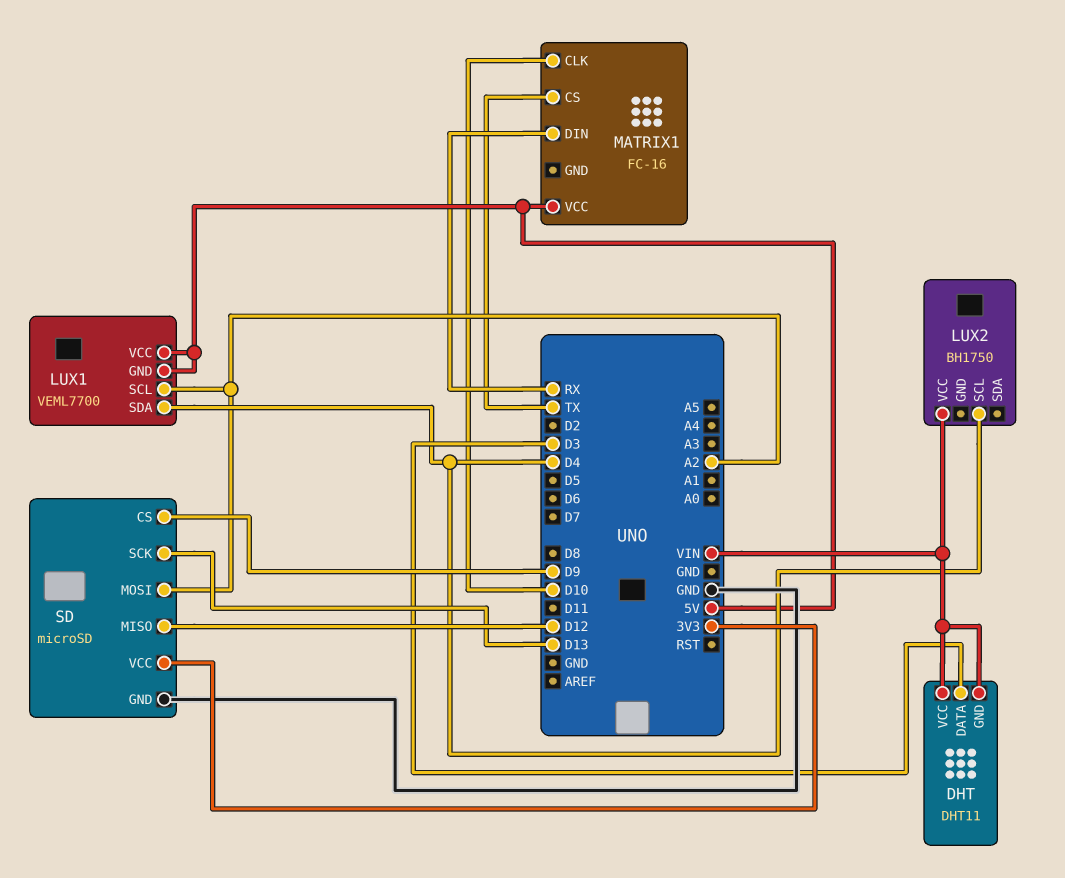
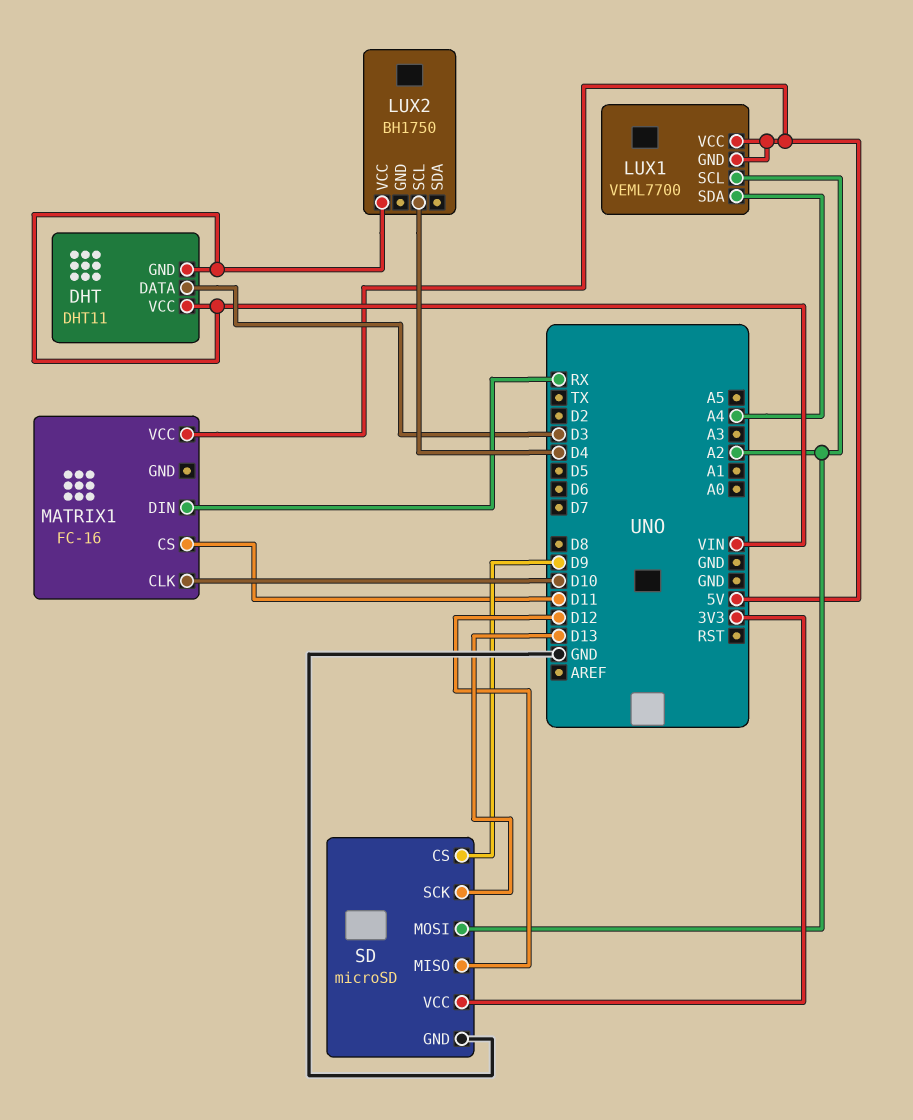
LUX1 pin SDA: D4 -> A4
MATRIX1 pin CS: TX -> D11

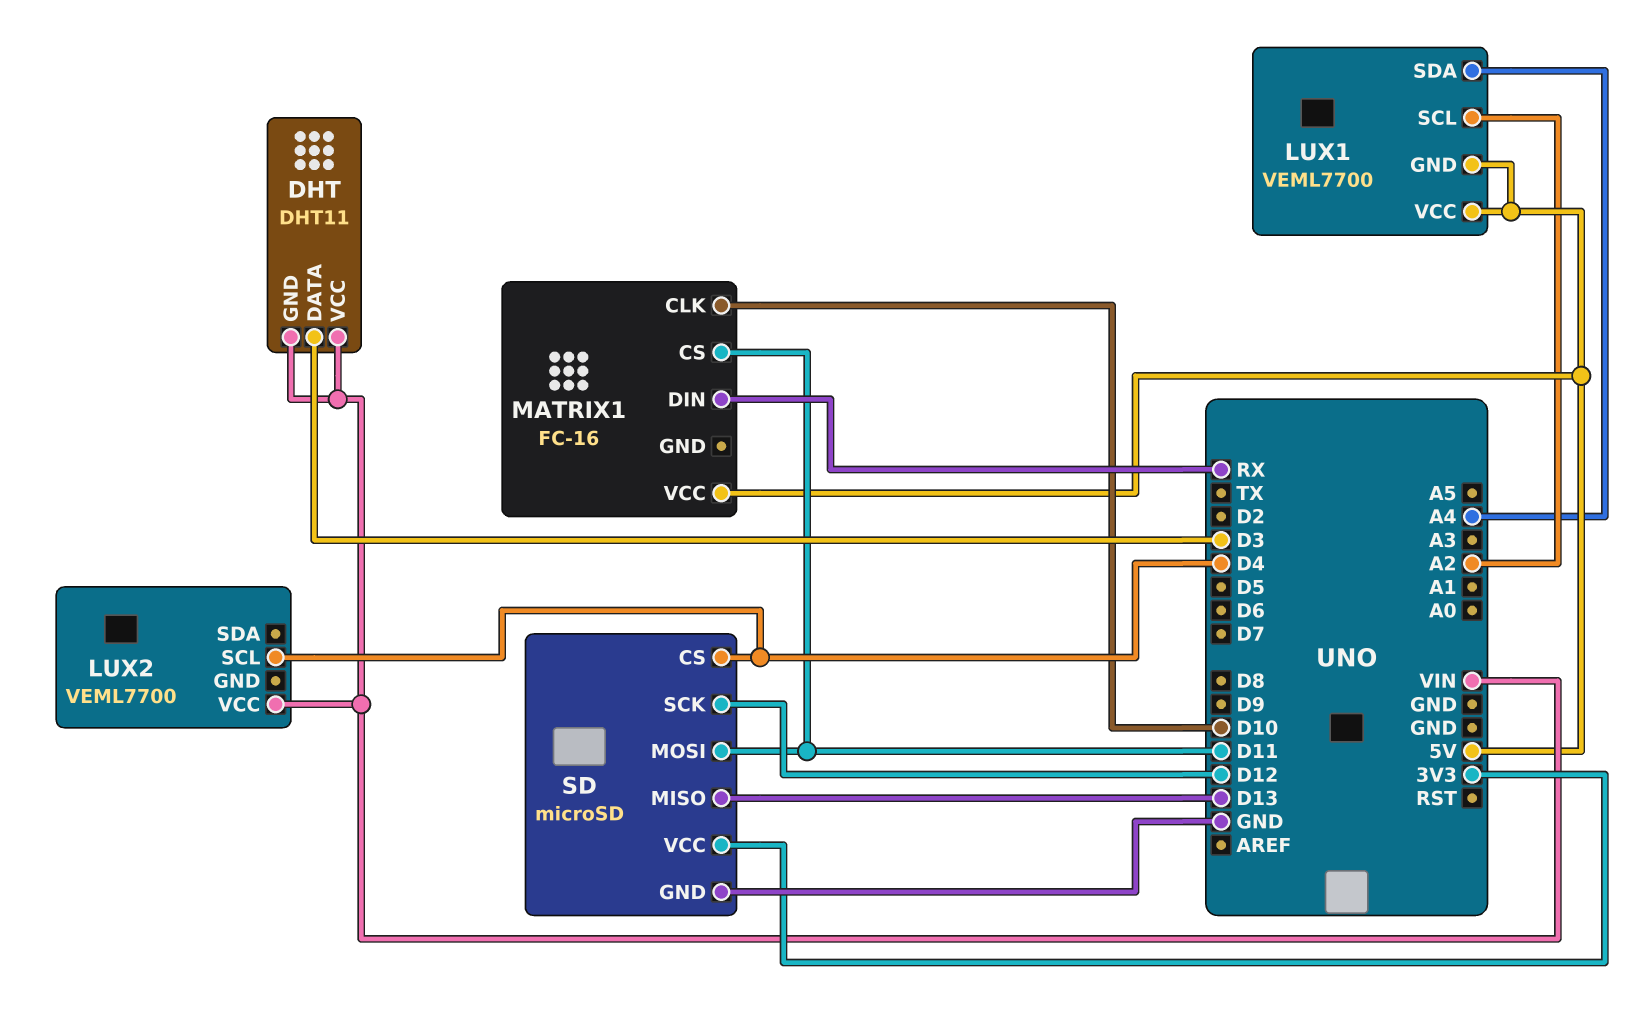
LUX2: BH1750 -> VEML7700
SD pin CS: D9 -> D4
SD pin MISO: D12 -> D13
SD pin MOSI: A2 -> D11
SD pin SCK: D13 -> D12

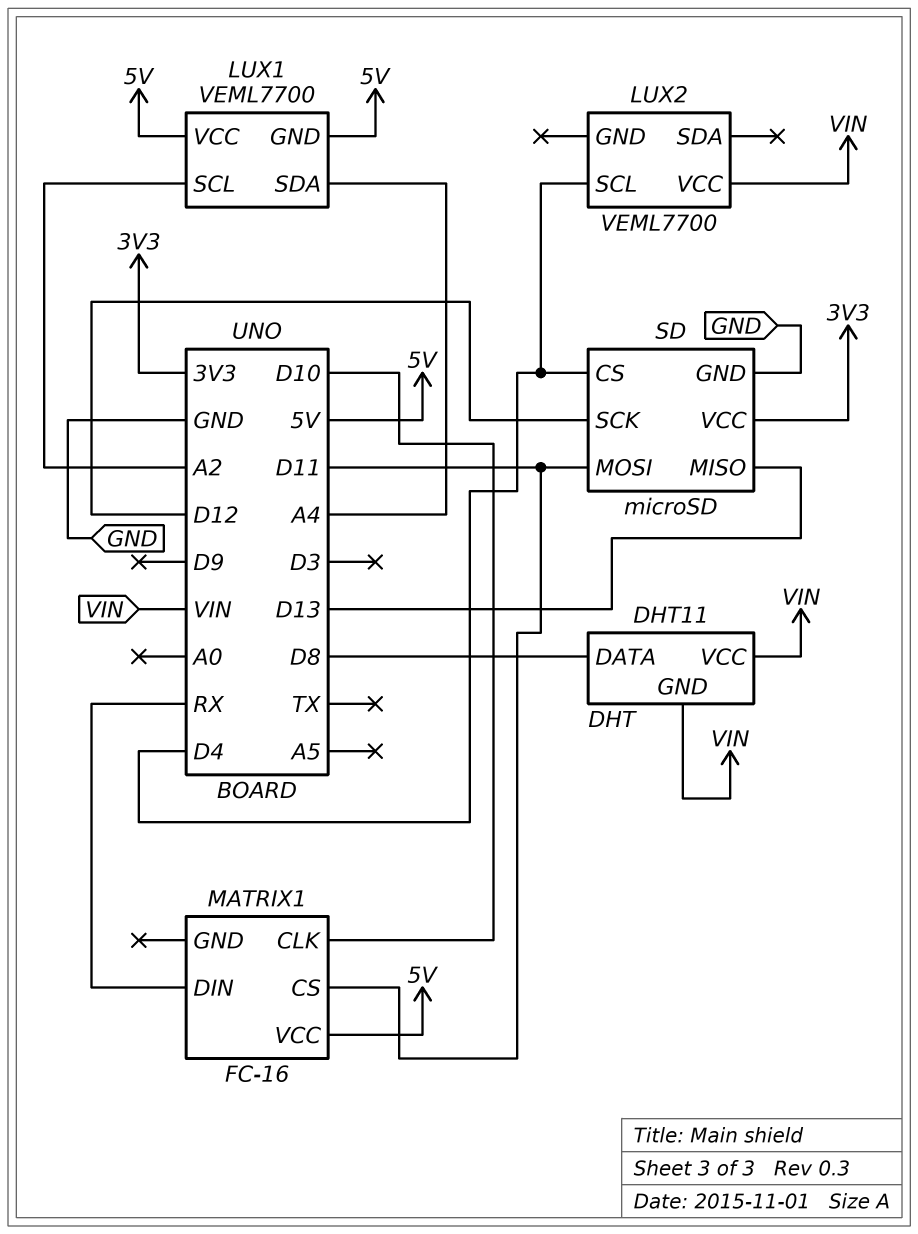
DHT pin DATA: D3 -> D8

